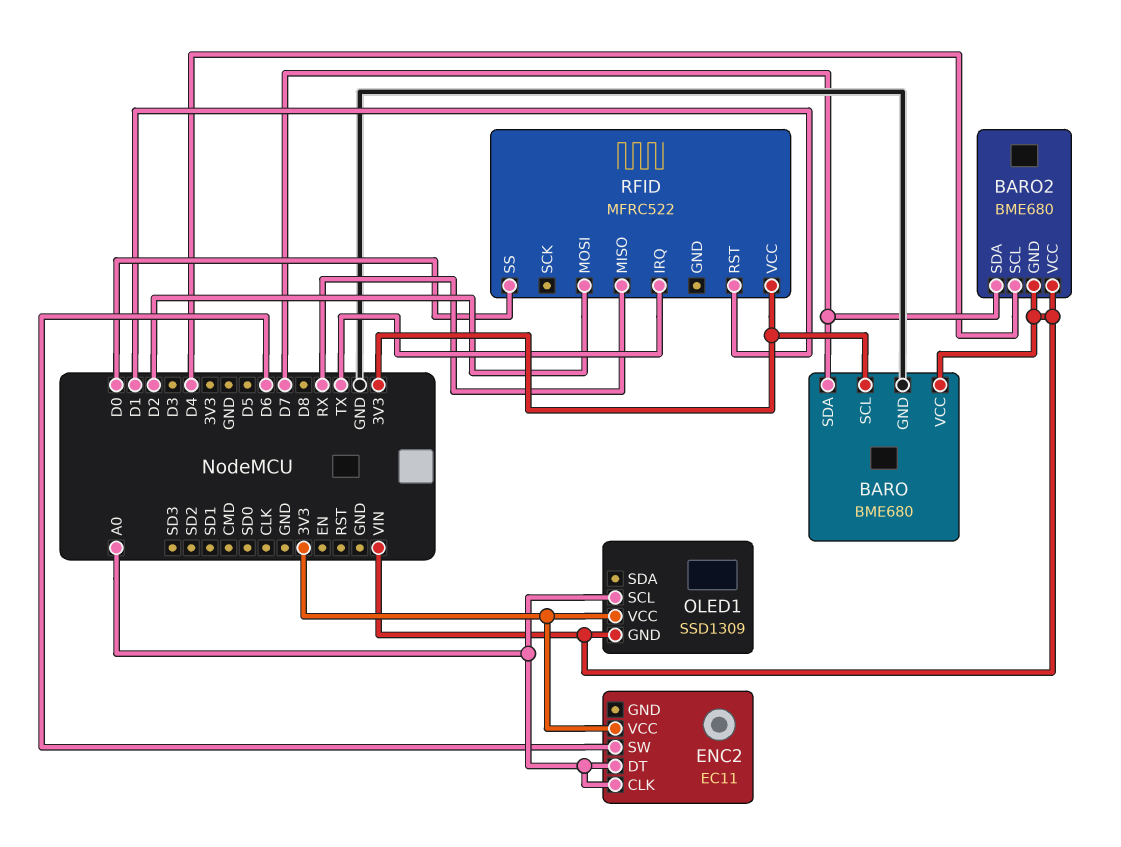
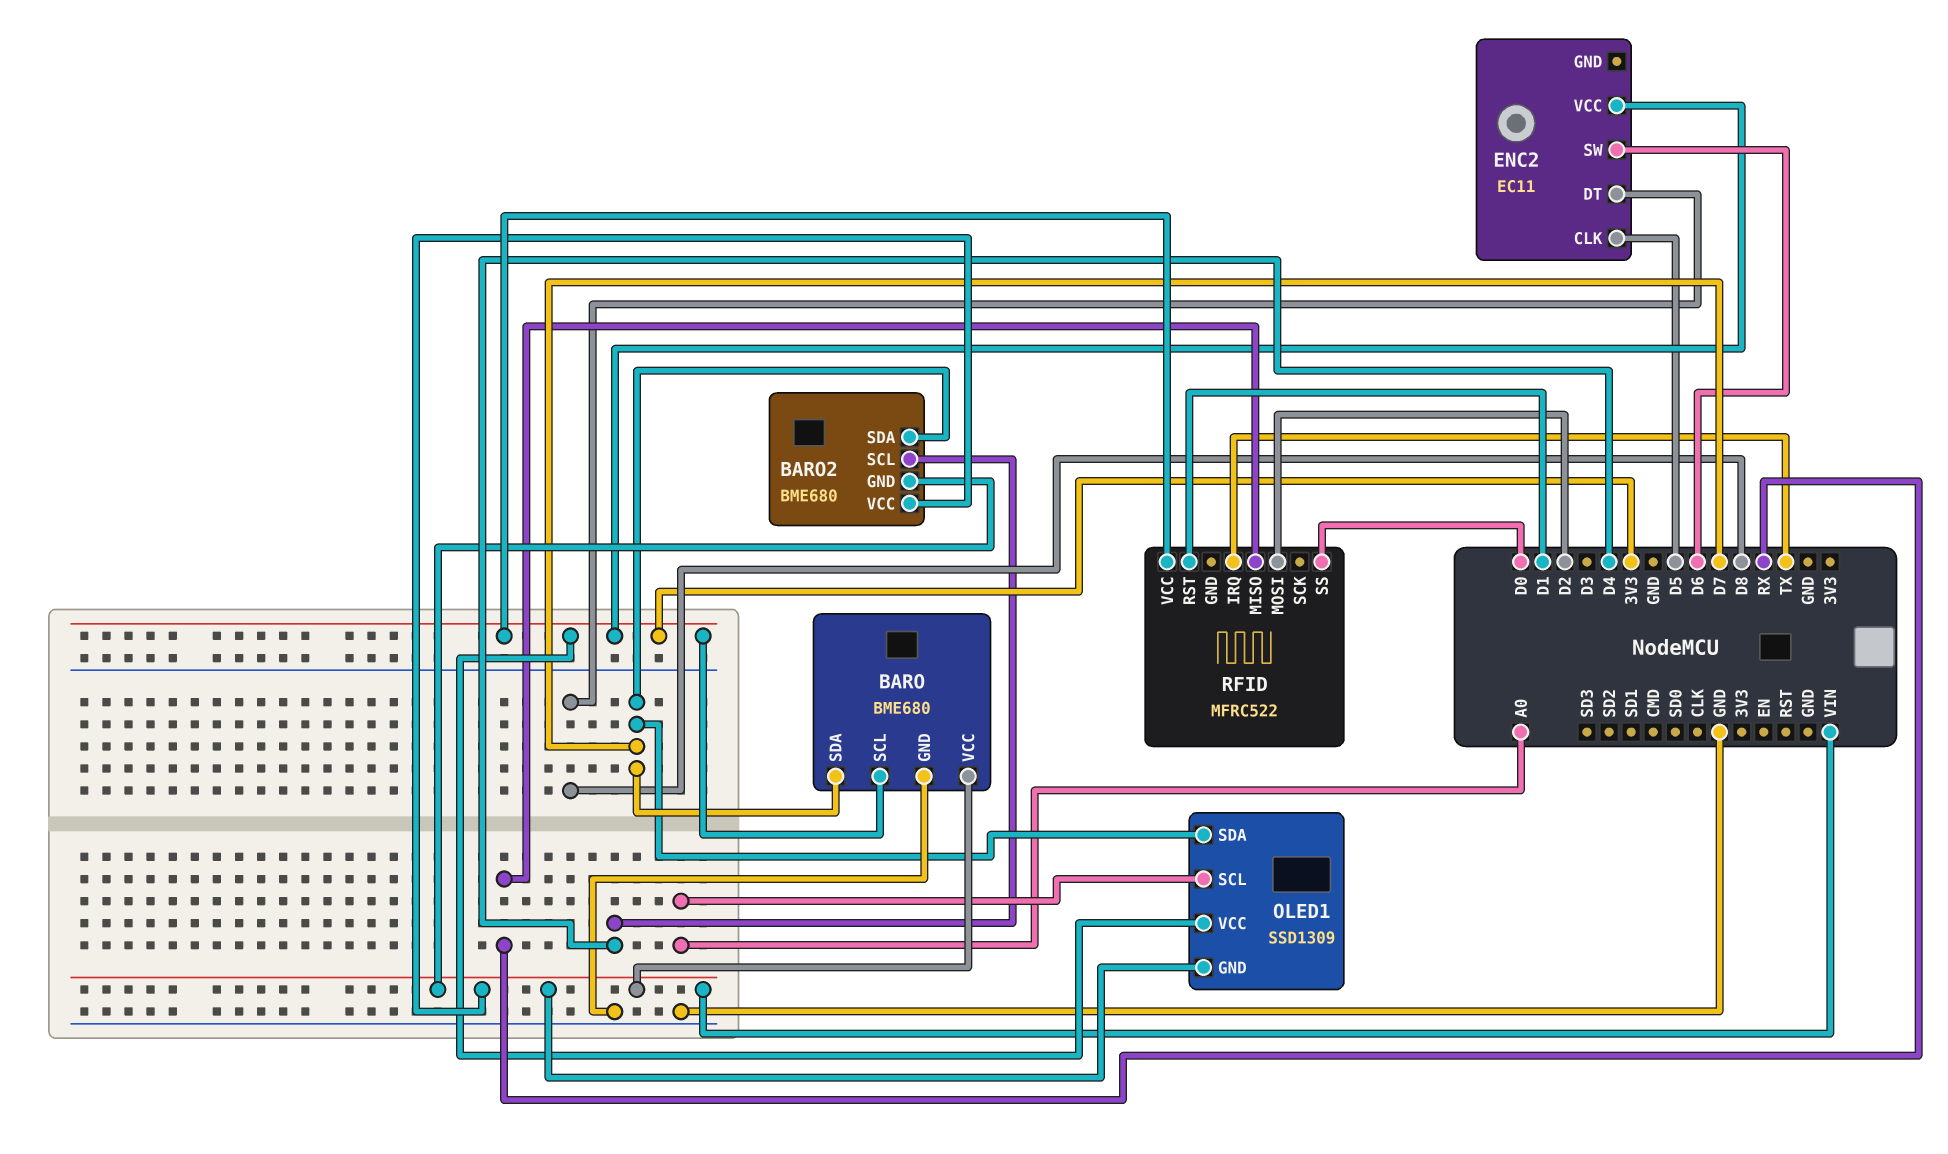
ENC2 pin CLK: A0 -> D5
ENC2 pin DT: A0 -> D8
OLED1 pin SDA: none -> D7

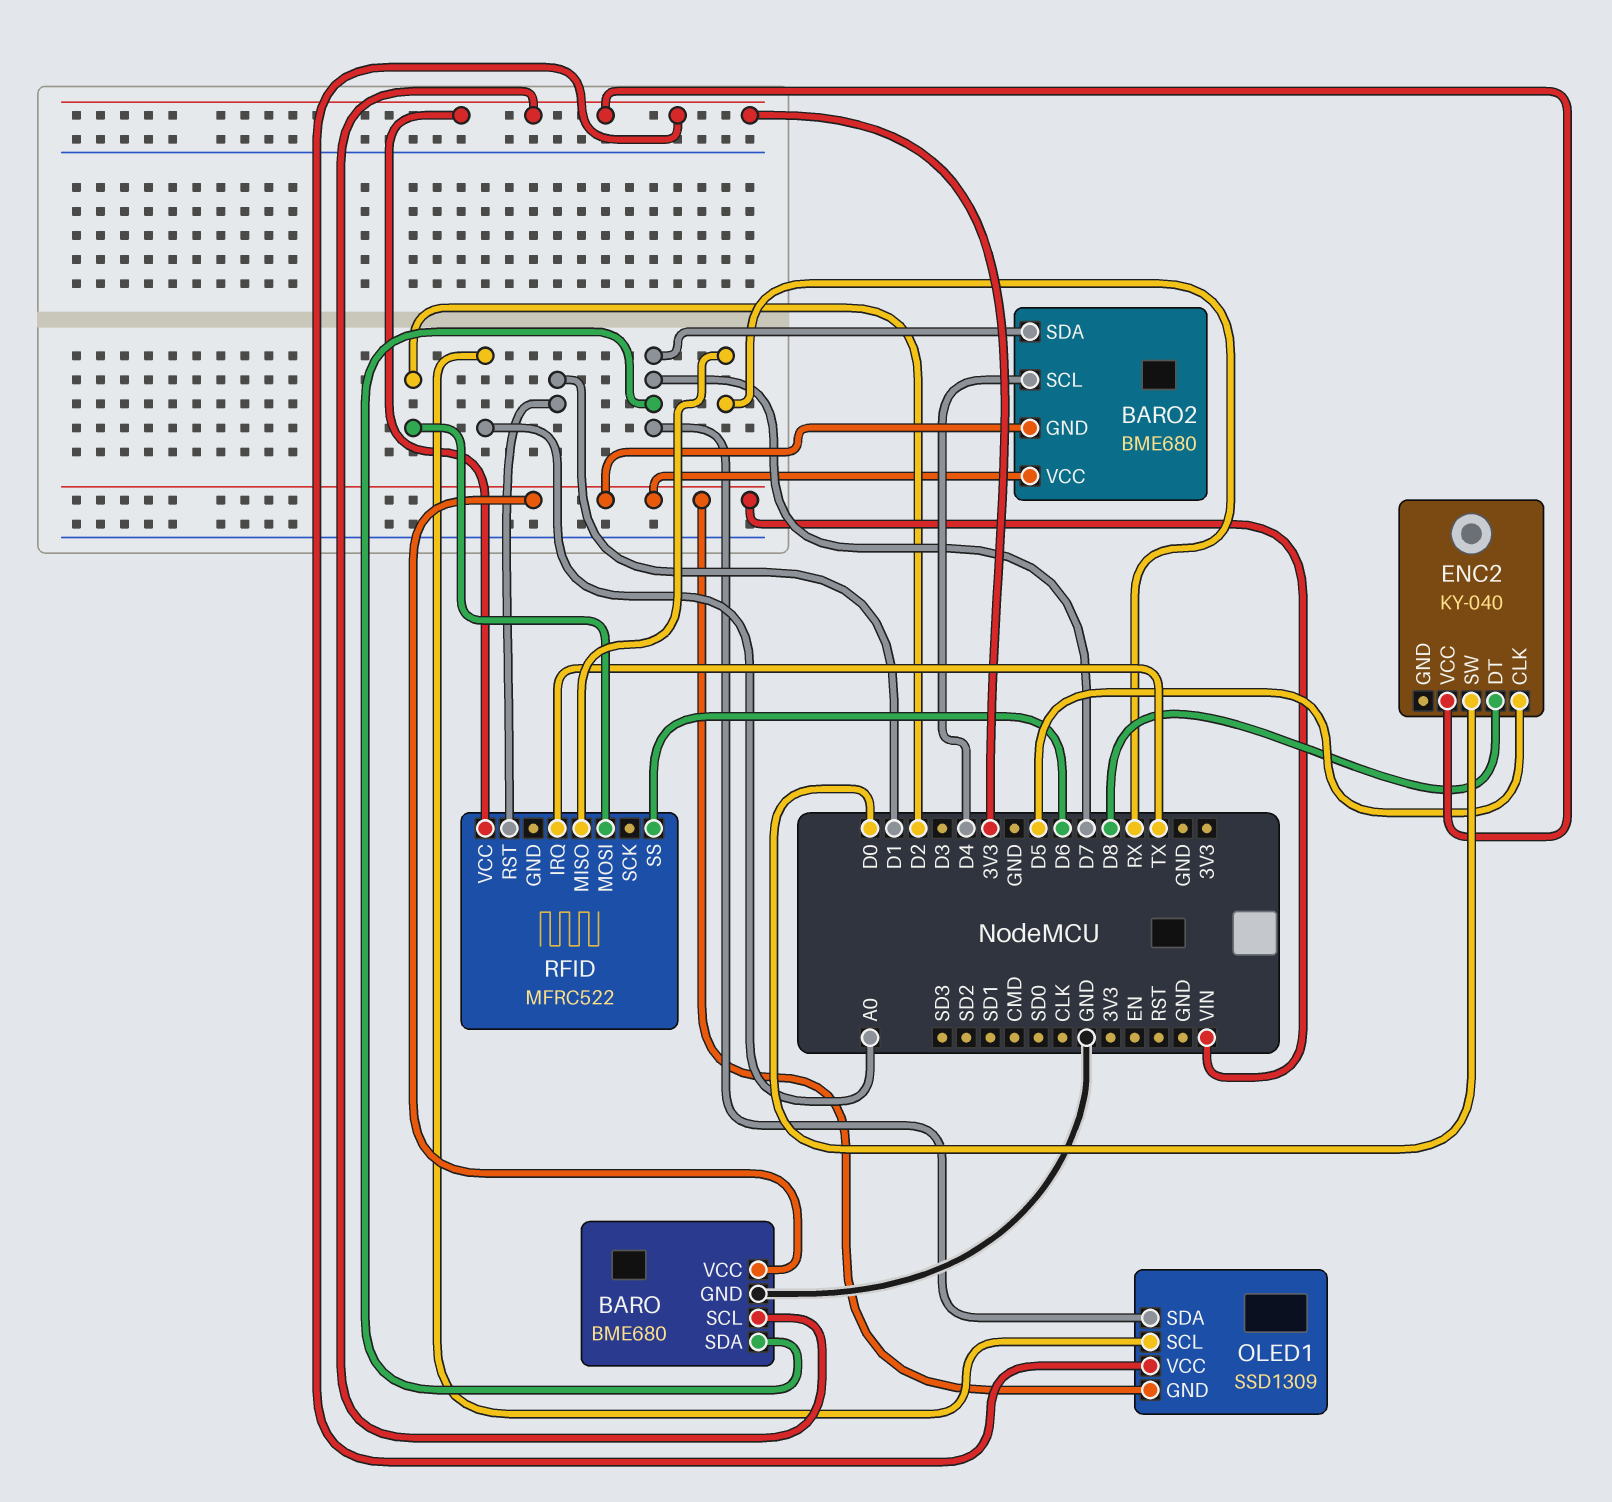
ENC2: EC11 -> KY-040
ENC2 pin SW: D6 -> D0
RFID pin SS: D0 -> D6

